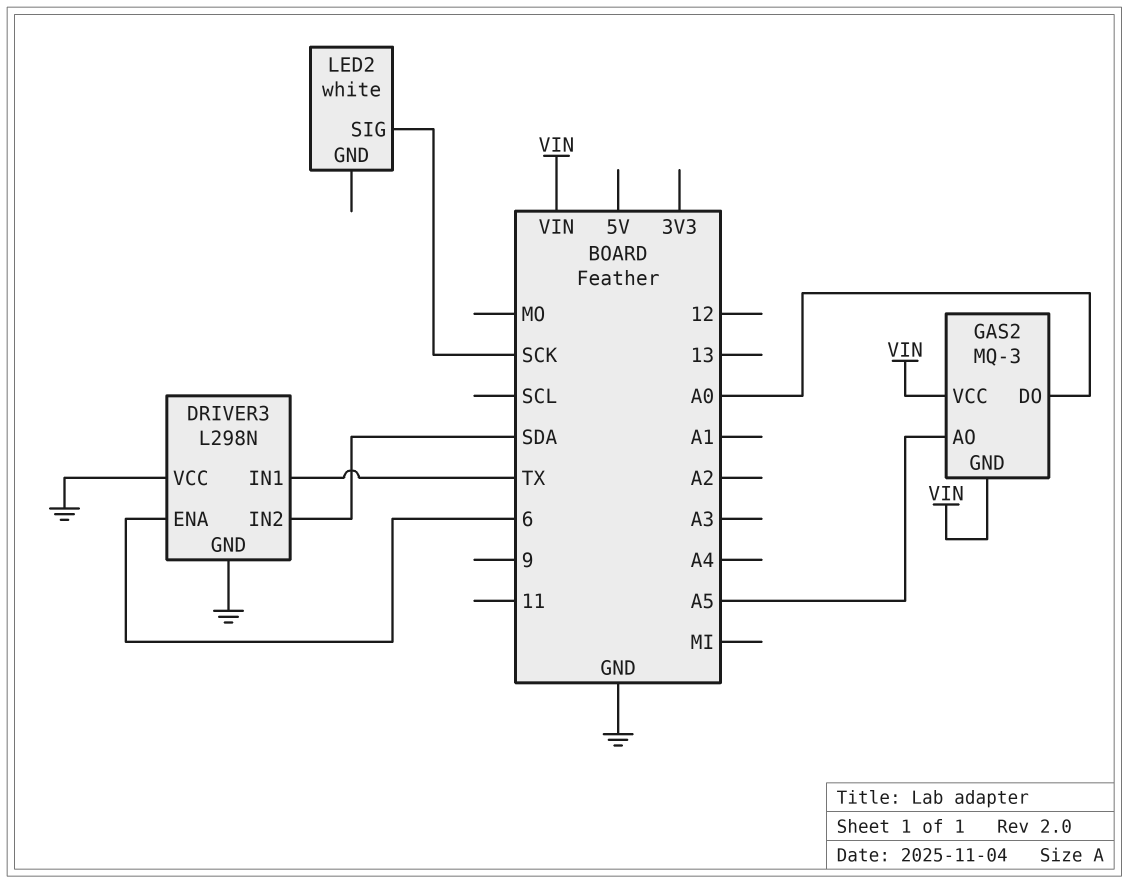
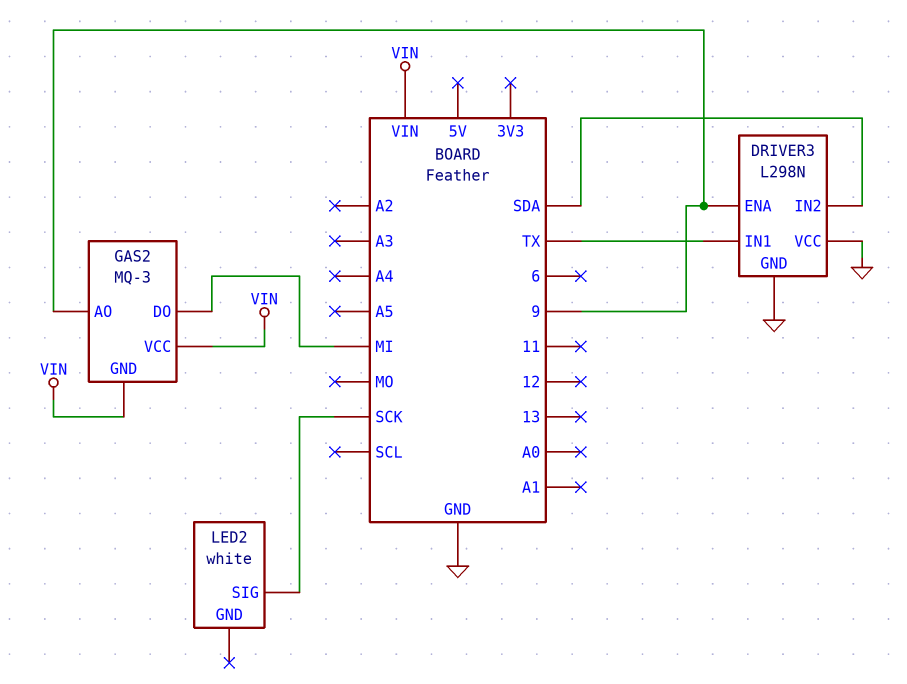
DRIVER3 pin ENA: 6 -> 9
GAS2 pin AO: A5 -> 9
GAS2 pin DO: A0 -> MI

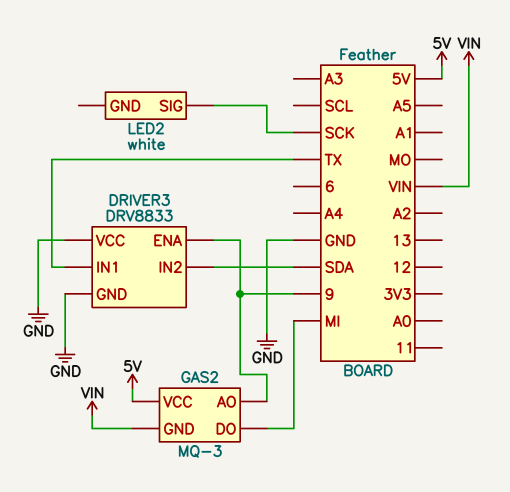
DRIVER3: L298N -> DRV8833
GAS2 pin VCC: VIN -> 5V

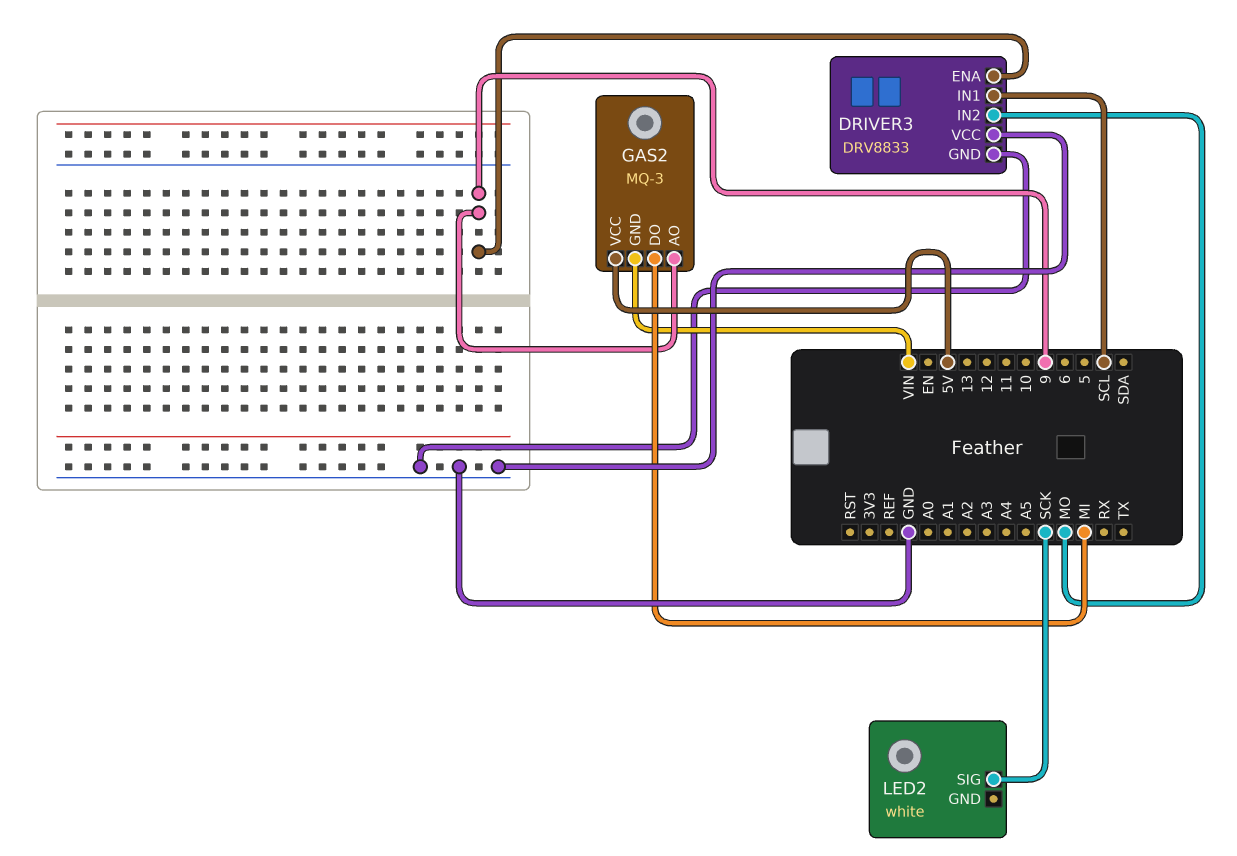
DRIVER3 pin IN1: TX -> SCL
DRIVER3 pin IN2: SDA -> MO

